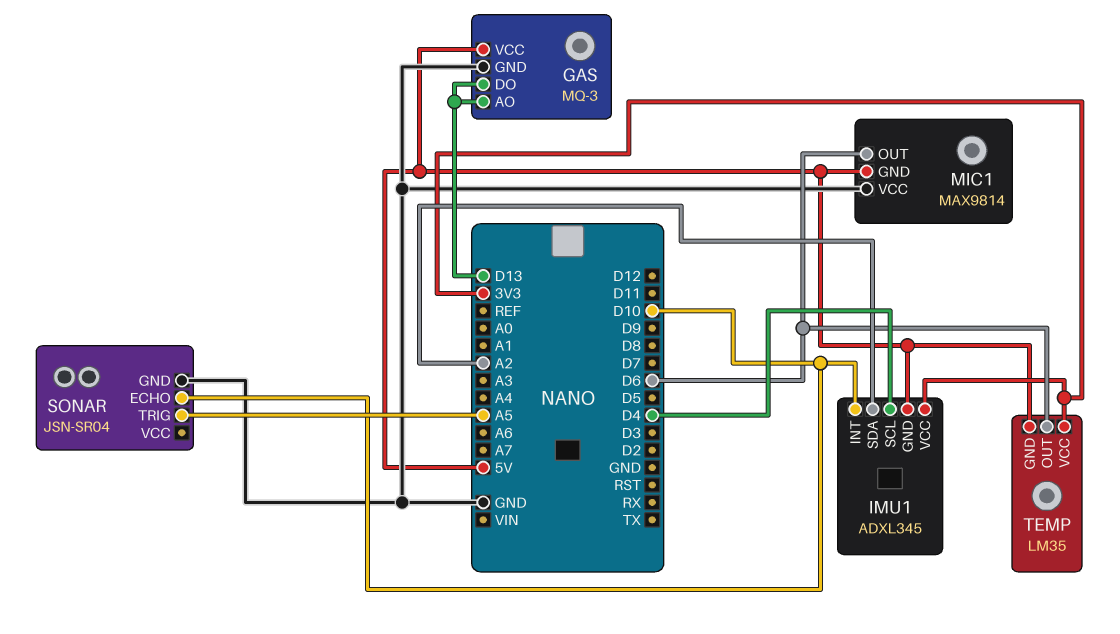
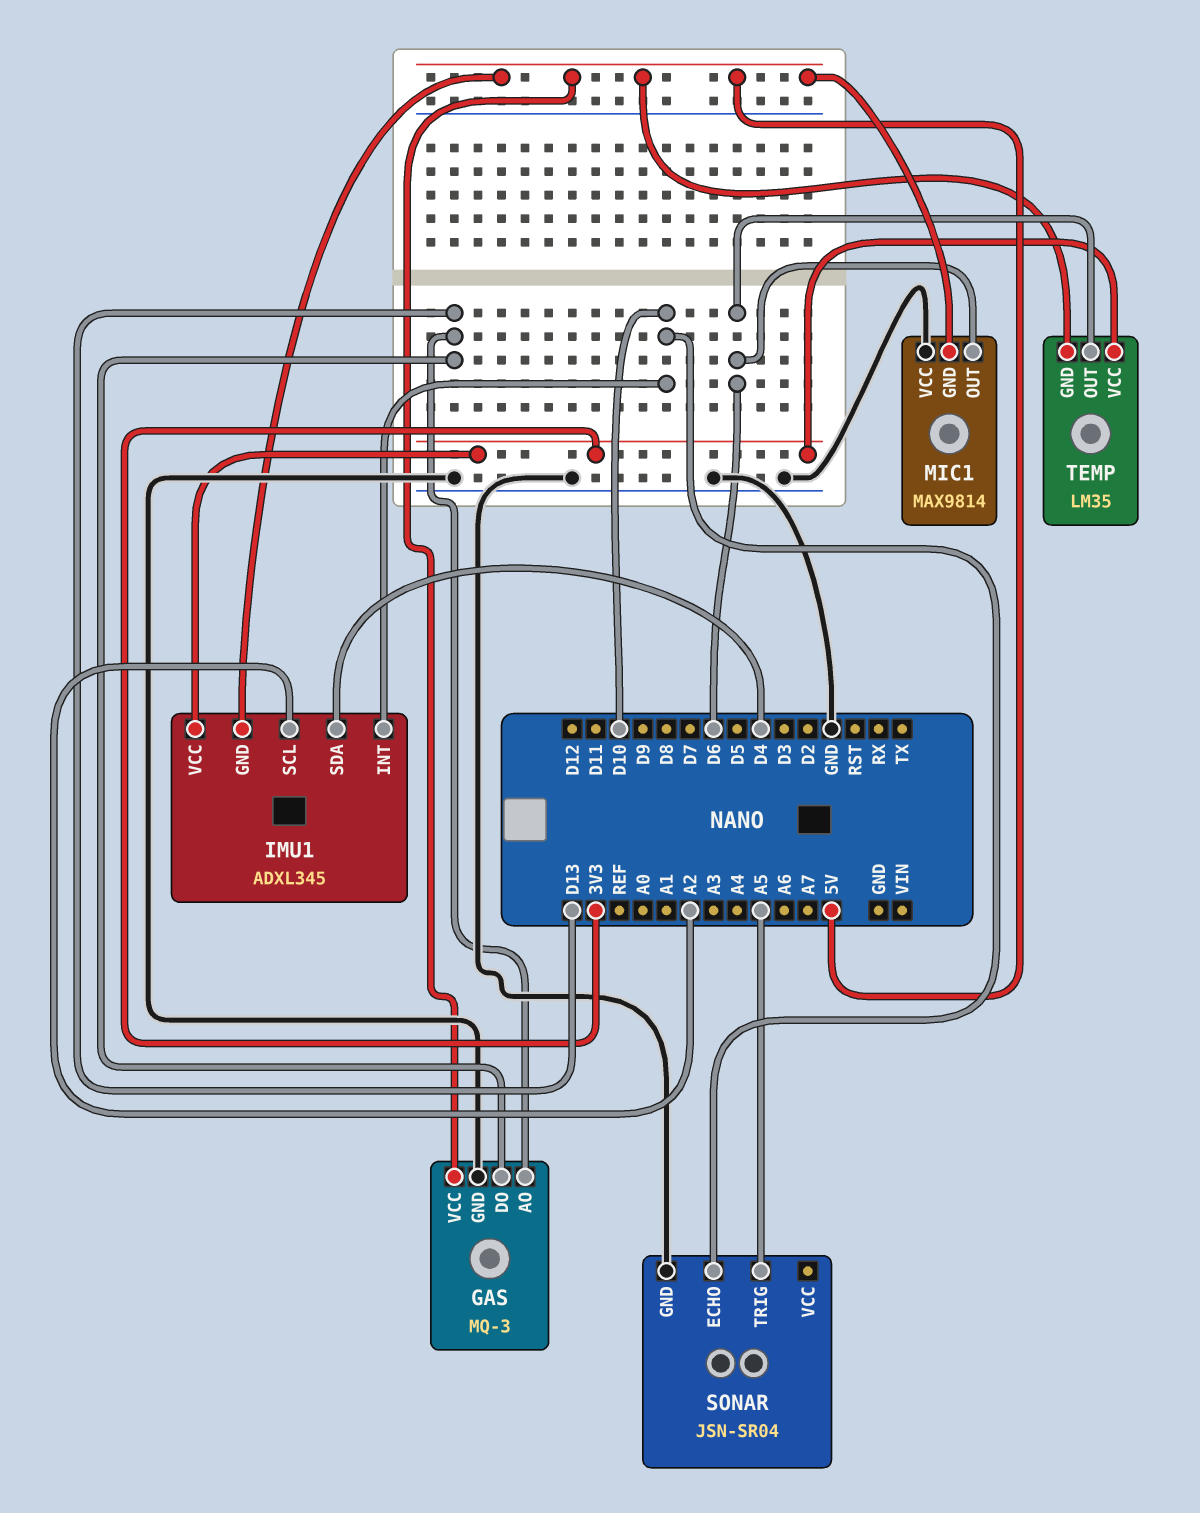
IMU1 pin SCL: D4 -> A2
IMU1 pin SDA: A2 -> D4

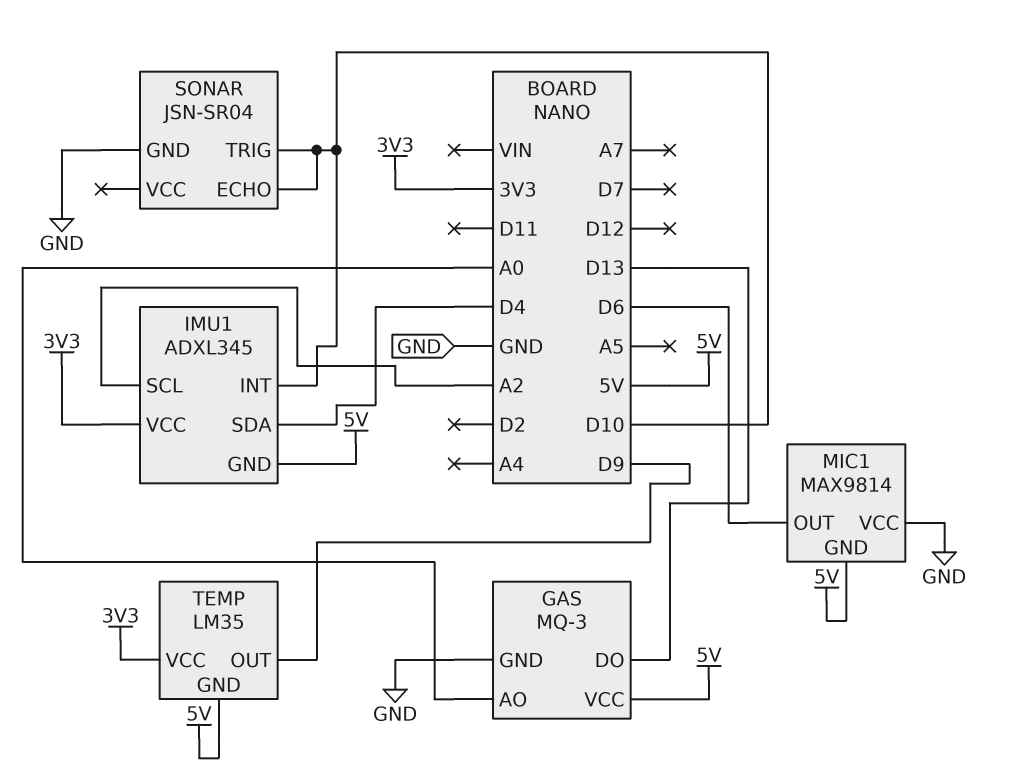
GAS pin AO: D13 -> A0
SONAR pin TRIG: A5 -> D10
TEMP pin OUT: D6 -> D9

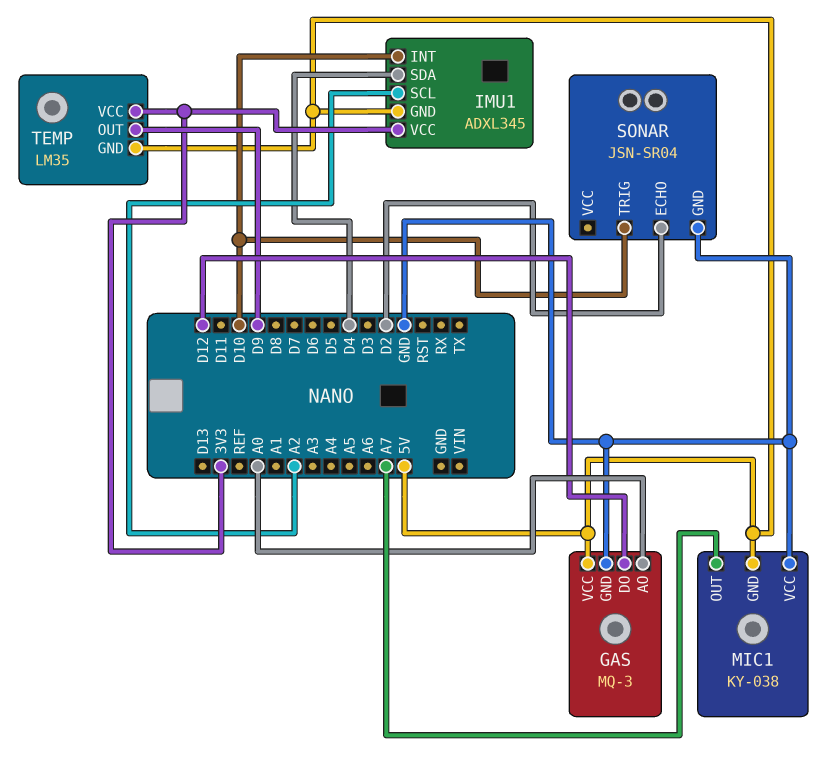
GAS pin DO: D13 -> D12
MIC1: MAX9814 -> KY-038
MIC1 pin OUT: D6 -> A7
SONAR pin ECHO: D10 -> D2

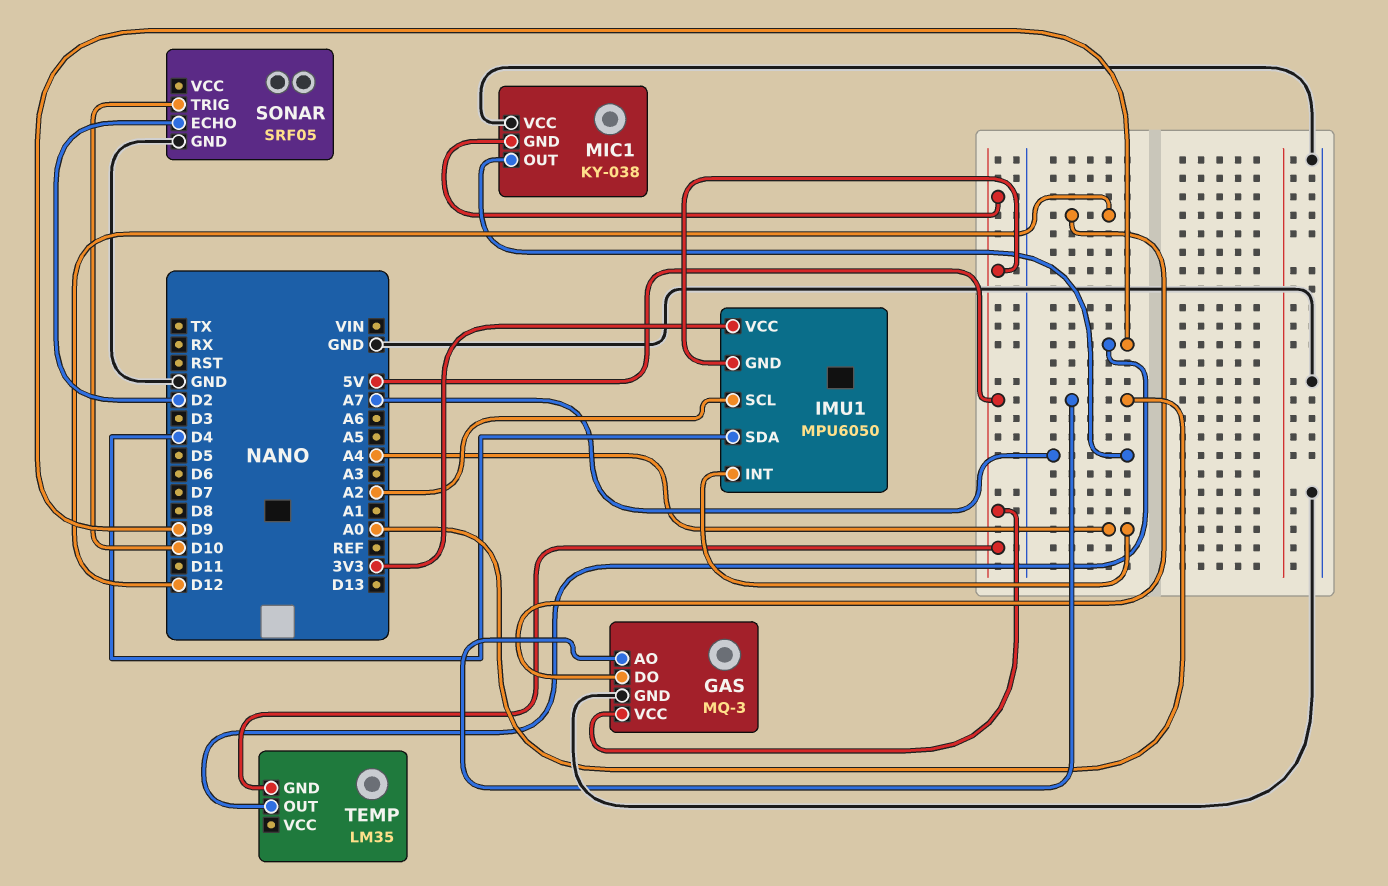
IMU1: ADXL345 -> MPU6050
IMU1 pin INT: D10 -> A4
SONAR: JSN-SR04 -> SRF05
TEMP pin VCC: 3V3 -> none

